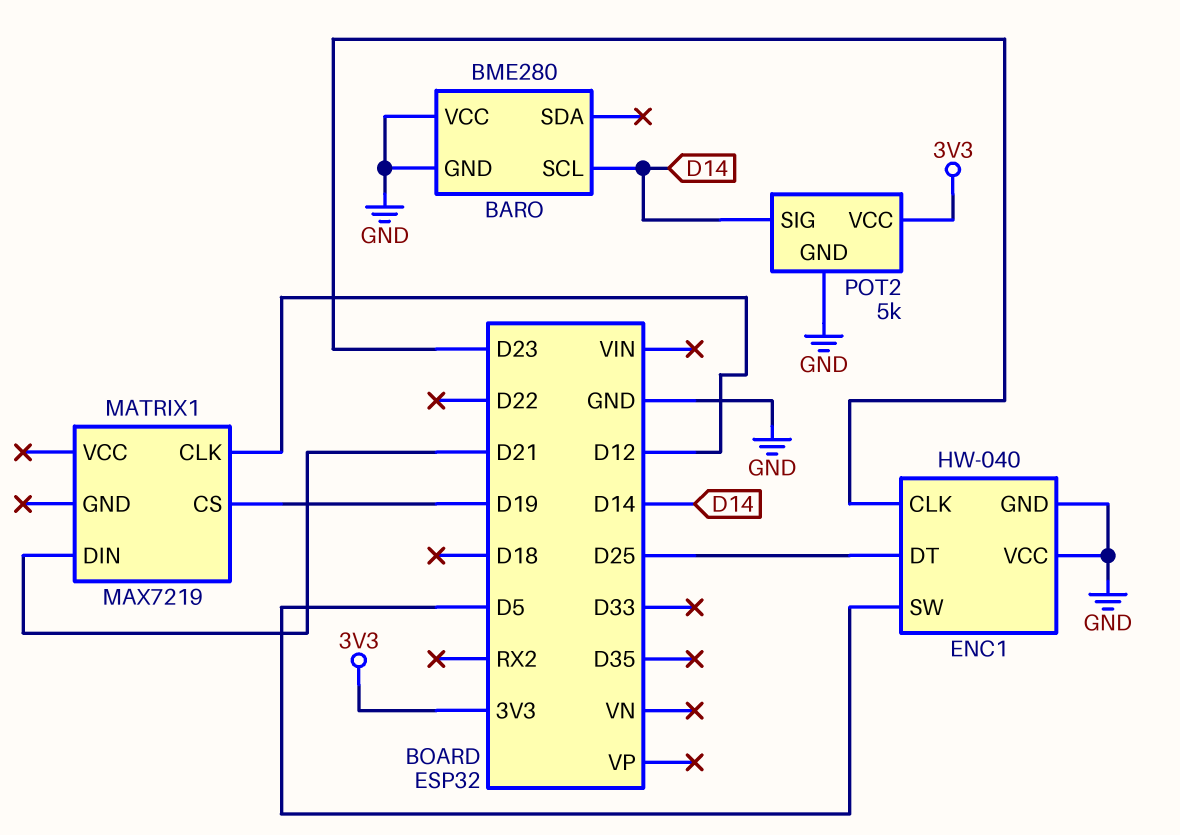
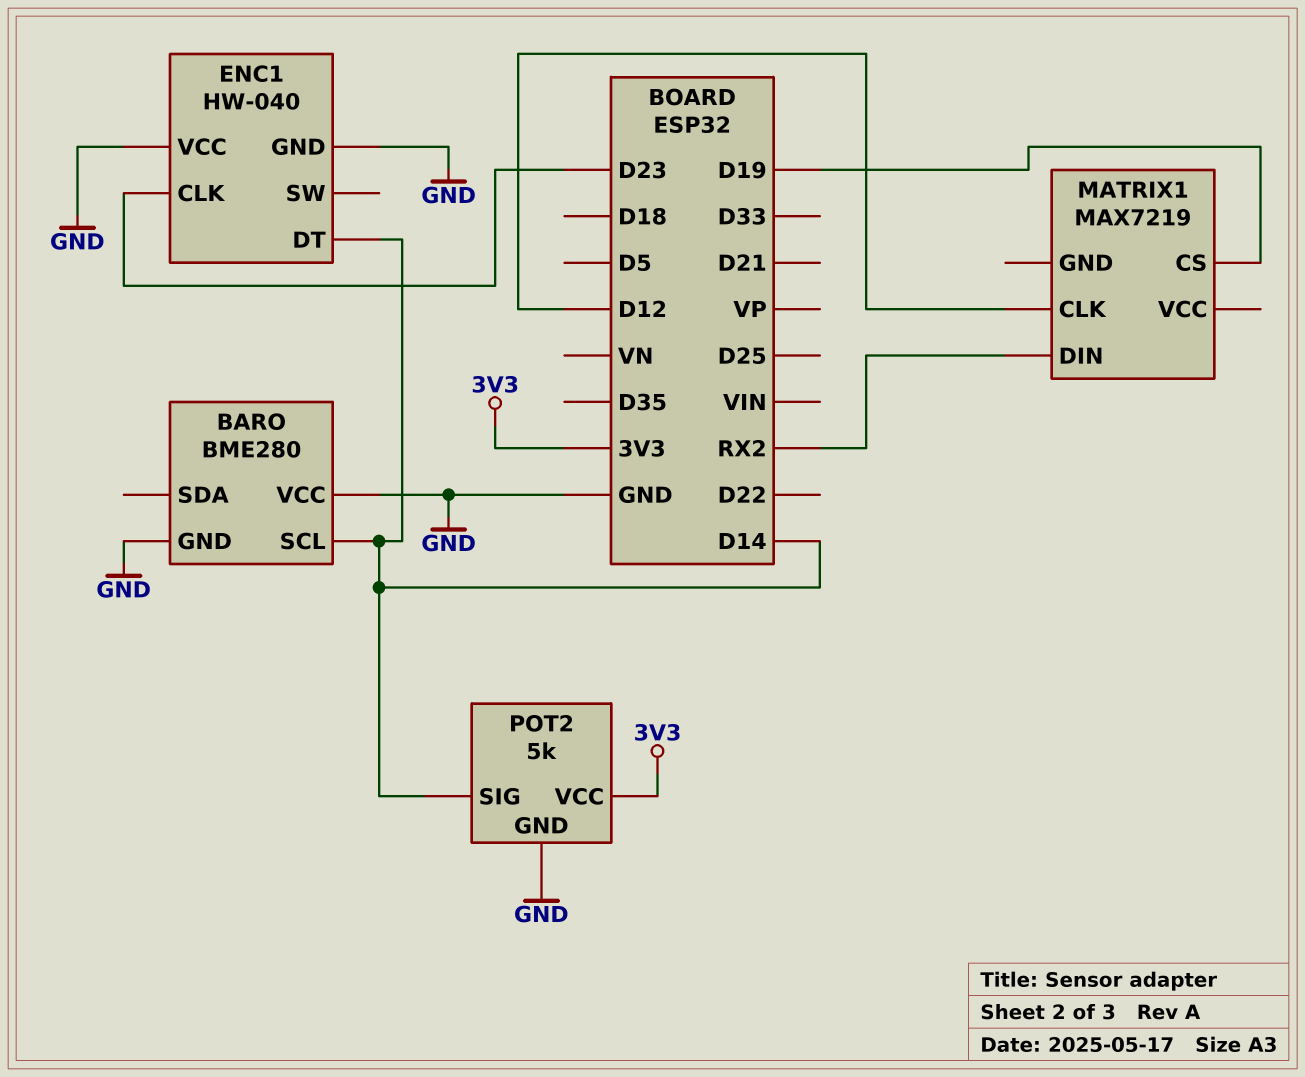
ENC1 pin DT: D25 -> D14
ENC1 pin SW: D5 -> none
MATRIX1 pin DIN: D21 -> RX2

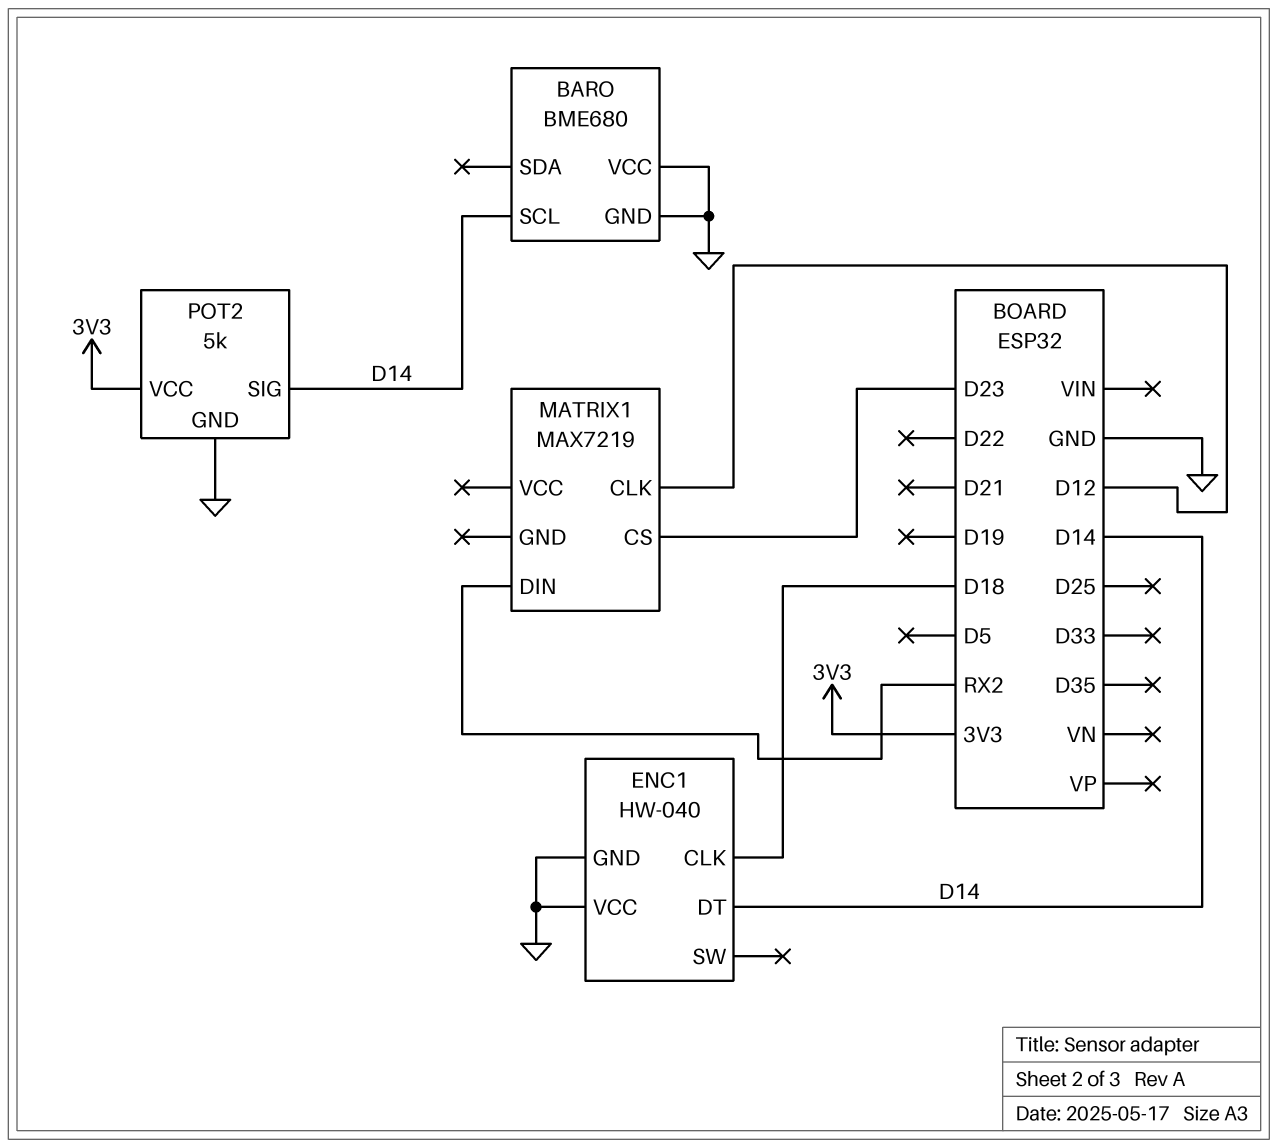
BARO: BME280 -> BME680
ENC1 pin CLK: D23 -> D18
MATRIX1 pin CS: D19 -> D23

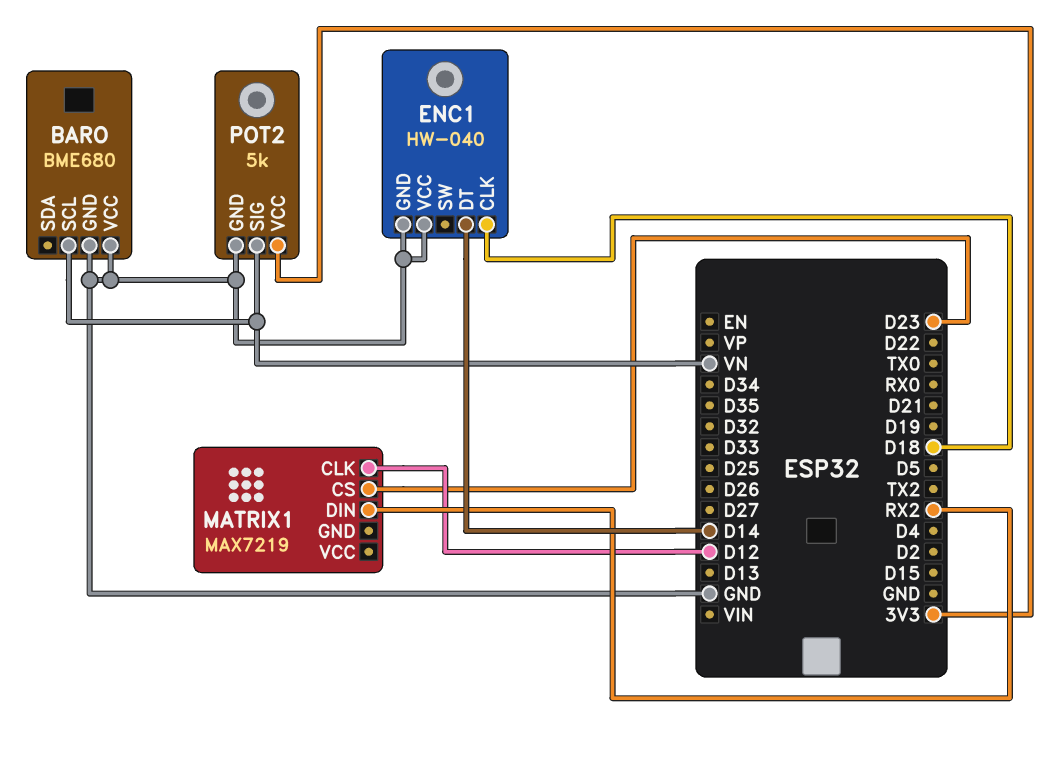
BARO pin SCL: D14 -> VN
POT2 pin SIG: D14 -> VN

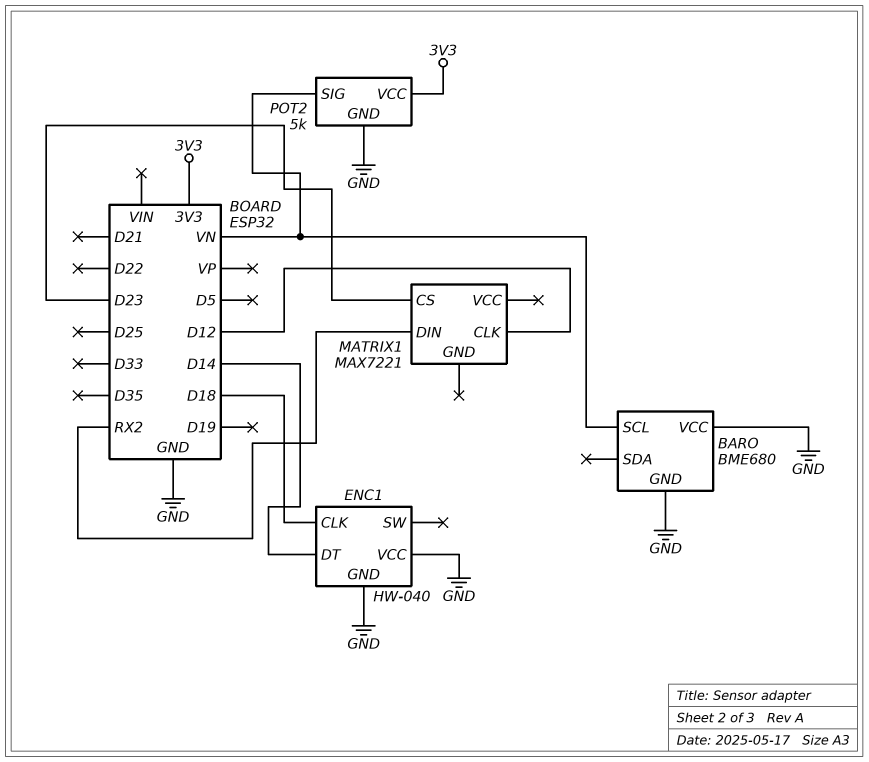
MATRIX1: MAX7219 -> MAX7221

